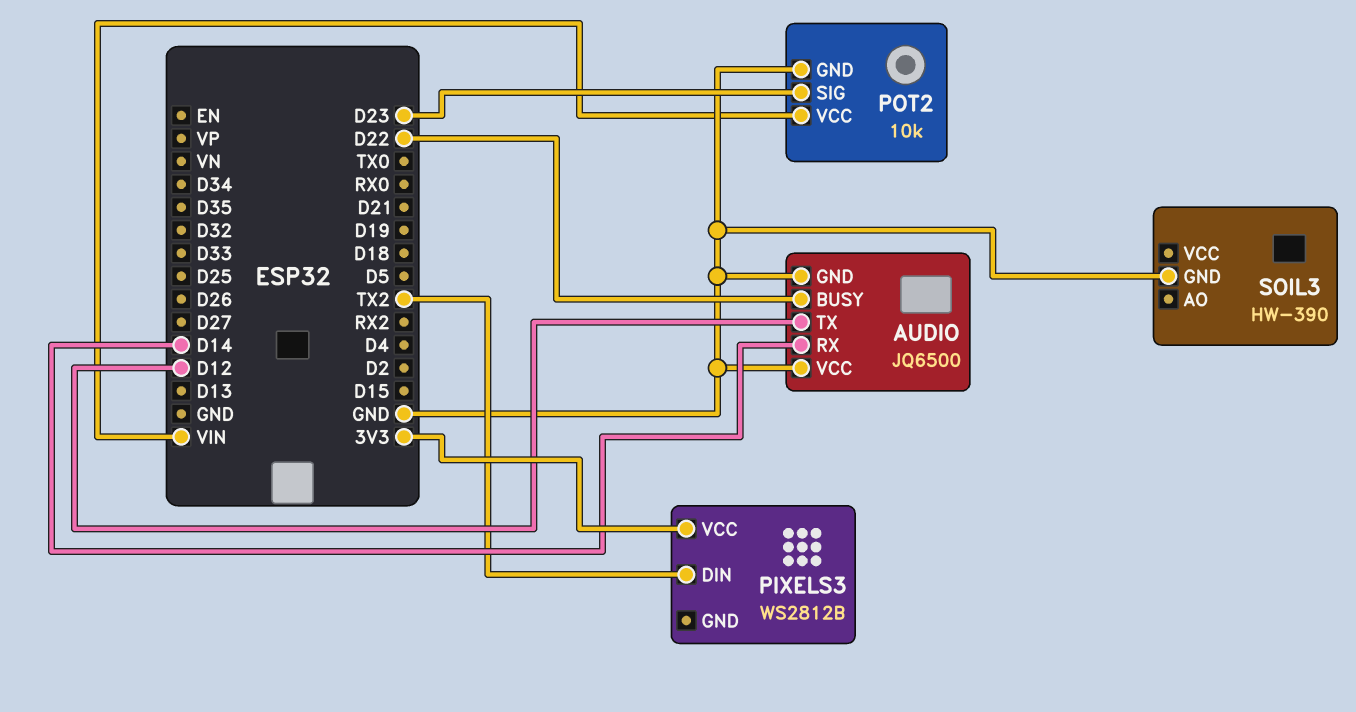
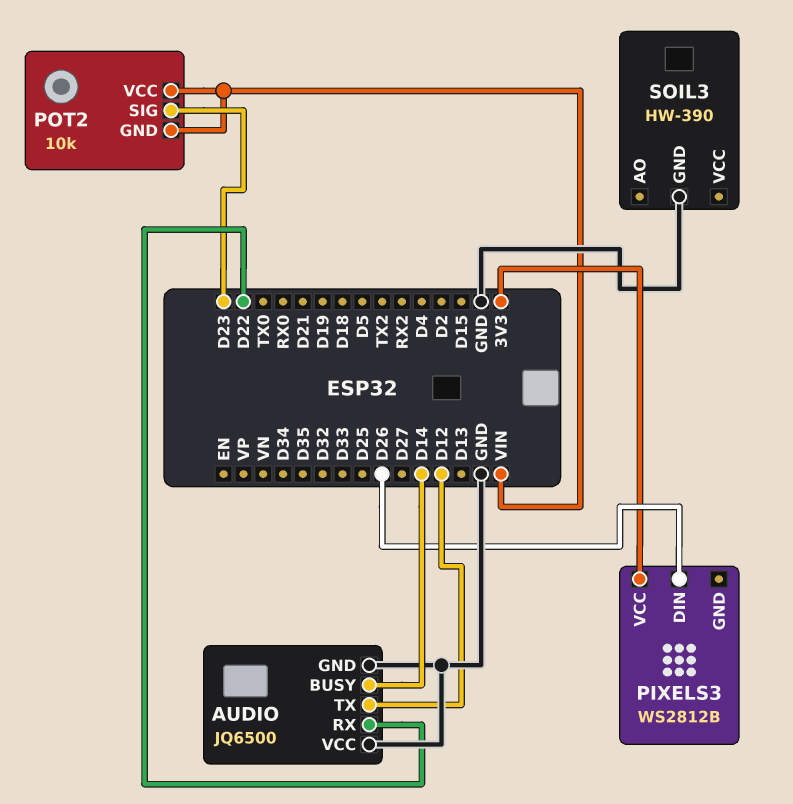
AUDIO pin BUSY: D22 -> D14
AUDIO pin RX: D14 -> D22
PIXELS3 pin DIN: TX2 -> D26
POT2 pin GND: GND -> VIN

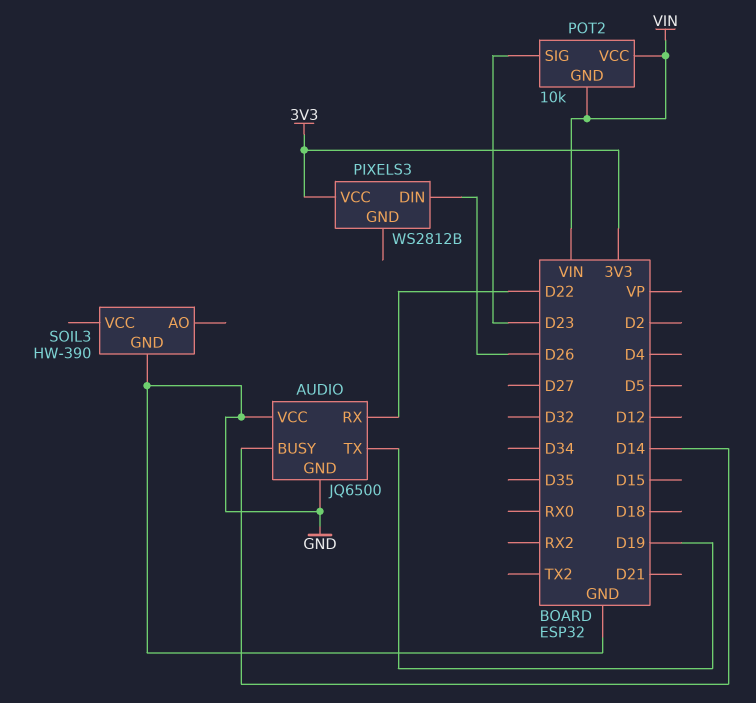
AUDIO pin TX: D12 -> D19

